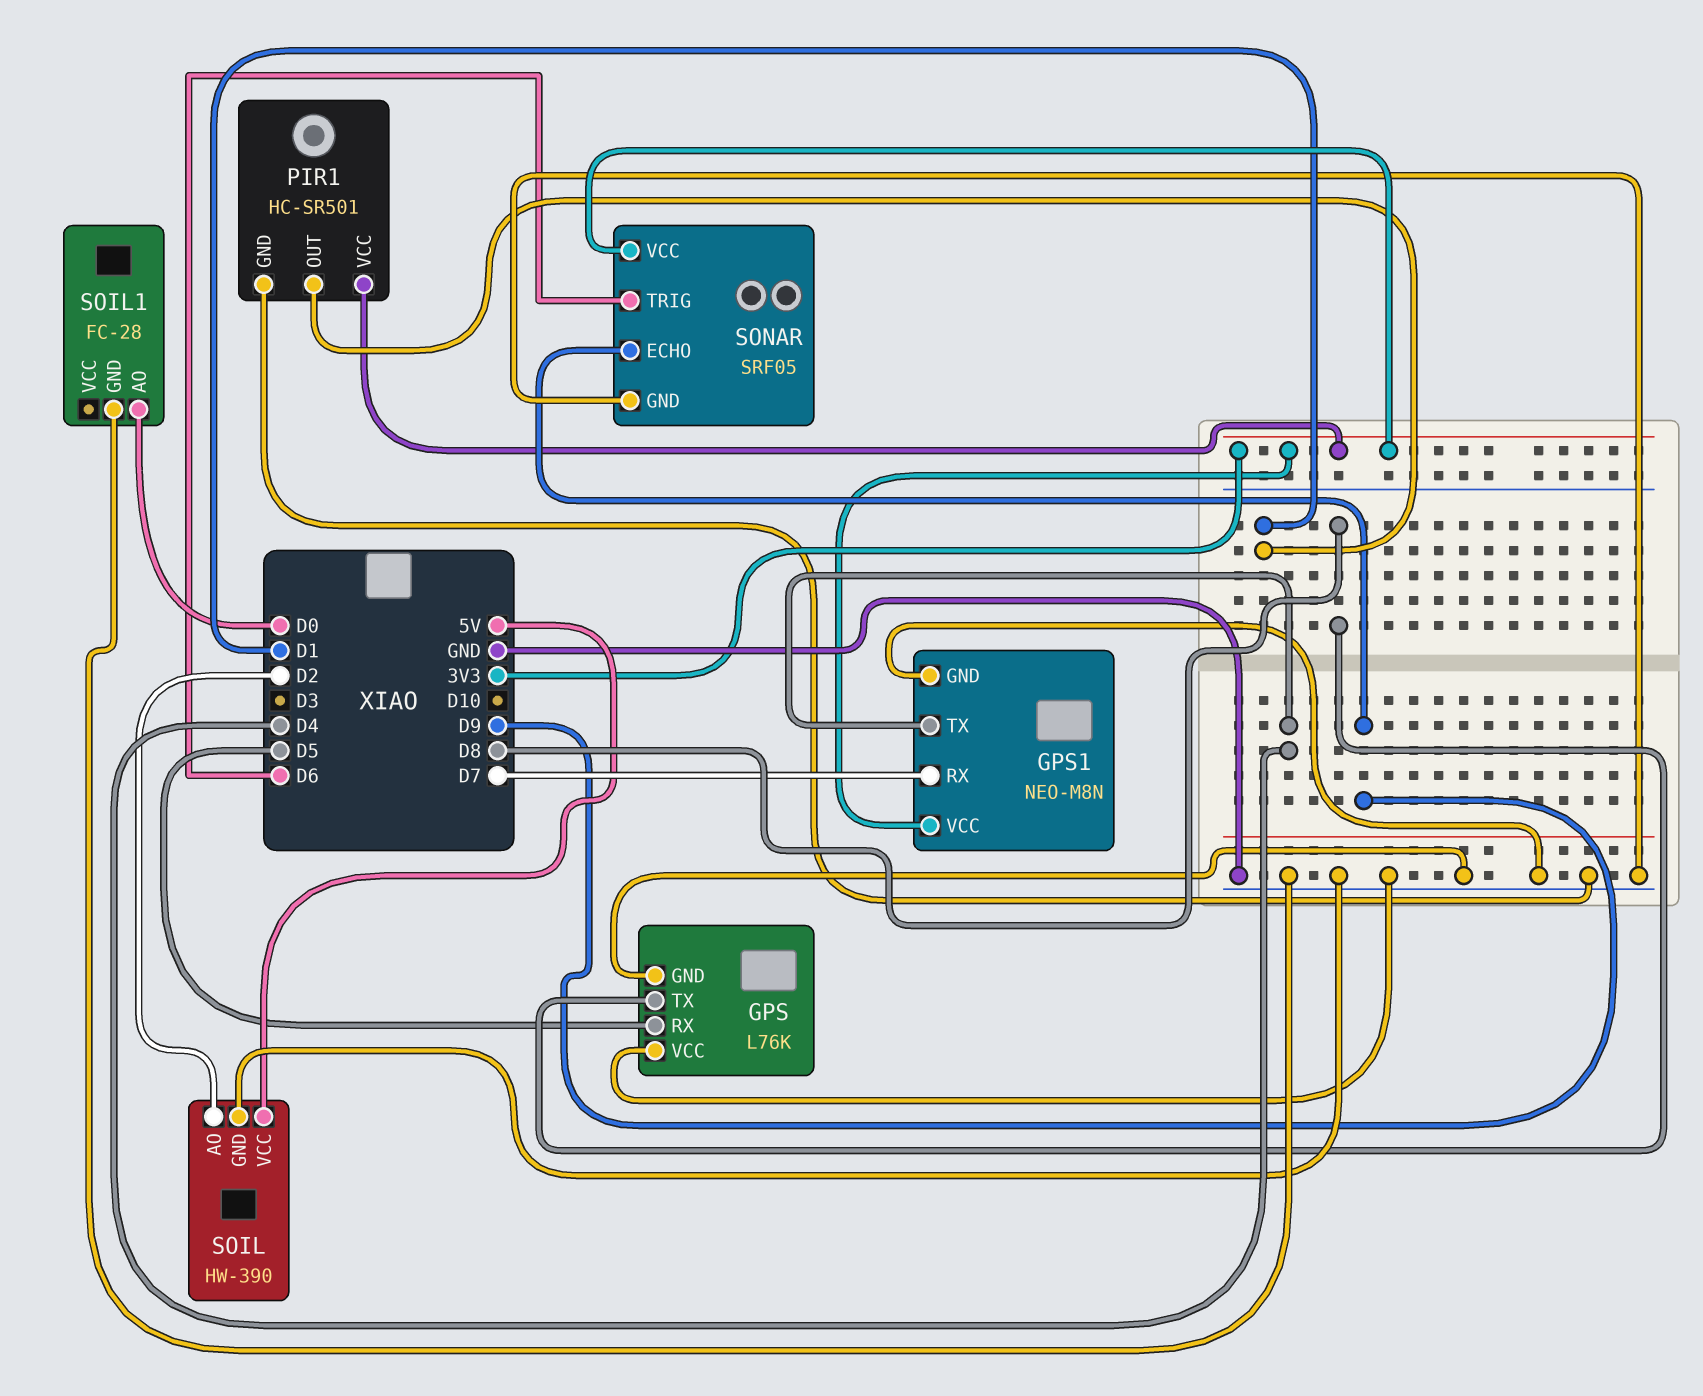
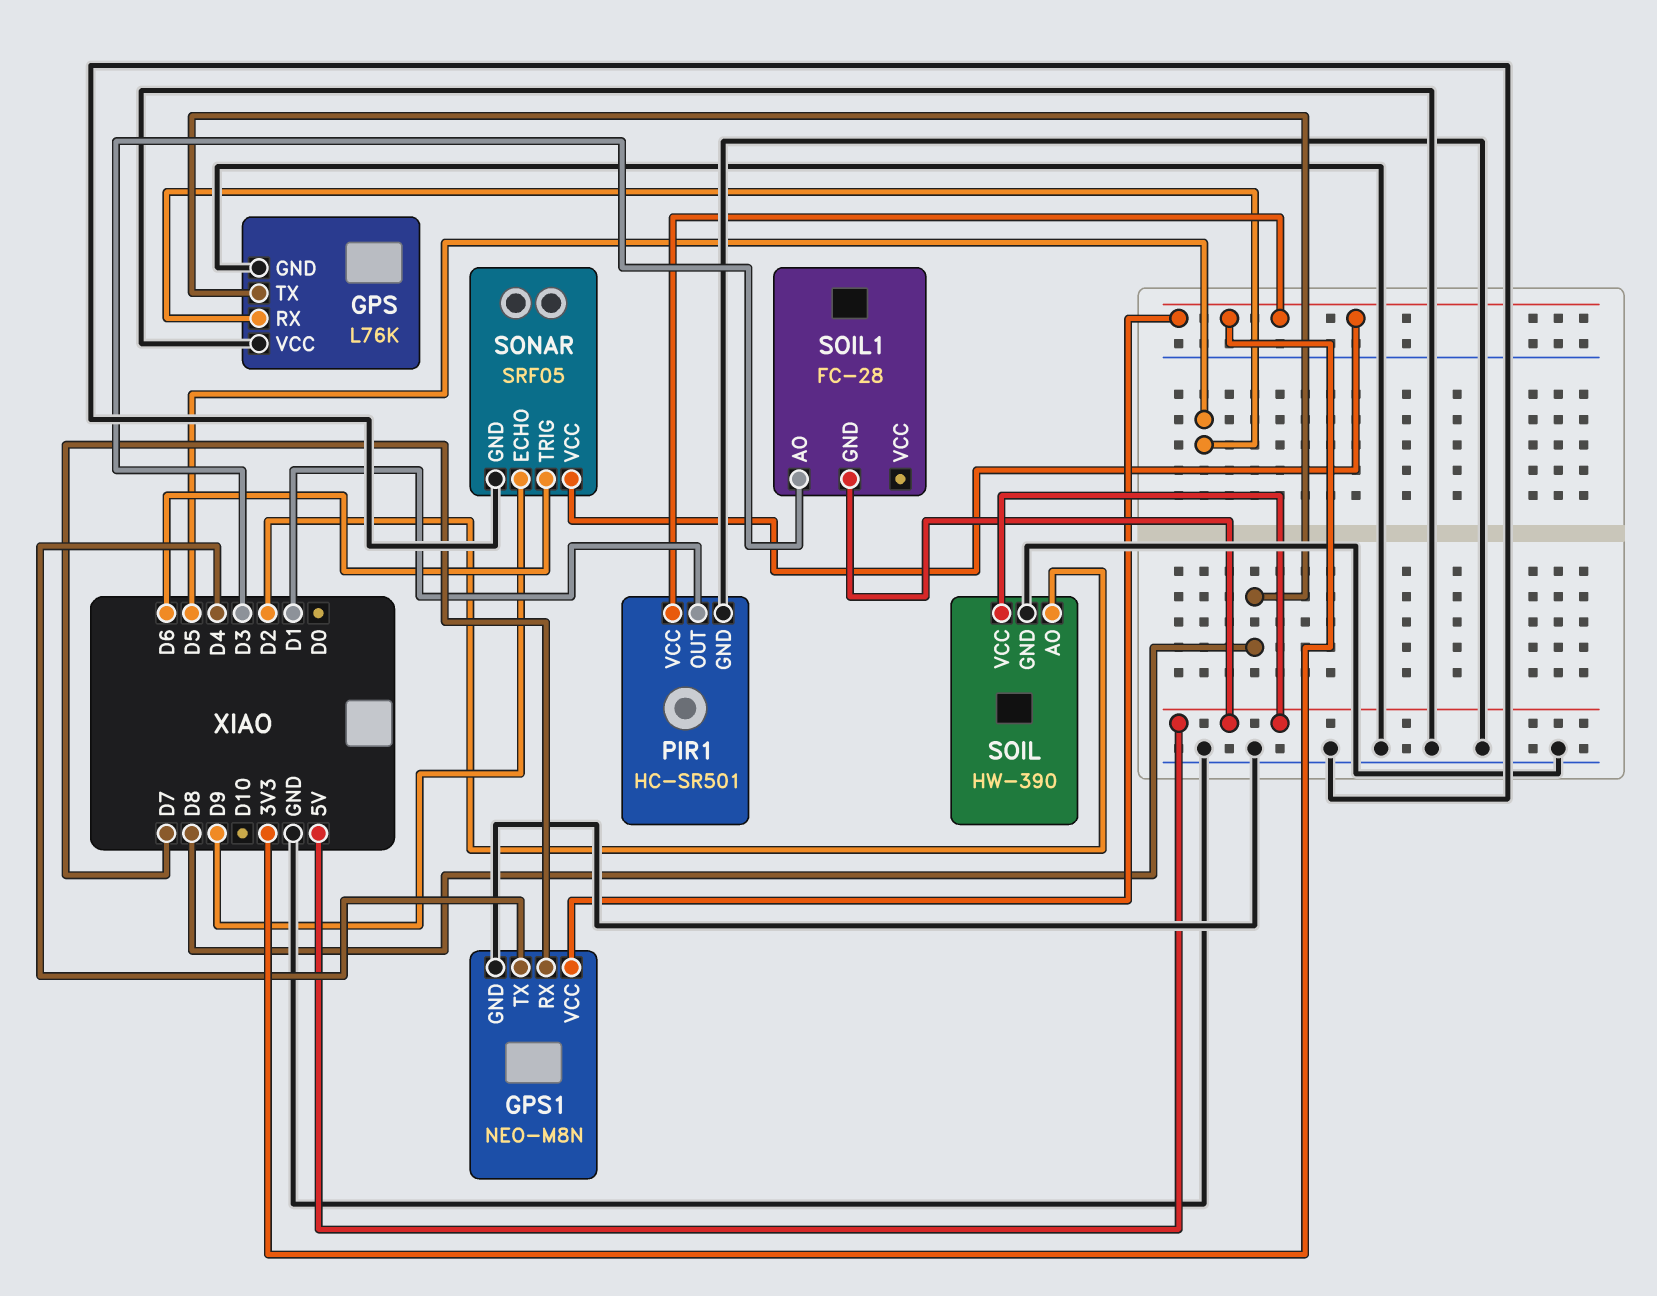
SOIL1 pin AO: D0 -> D3
SOIL1 pin GND: GND -> 5V

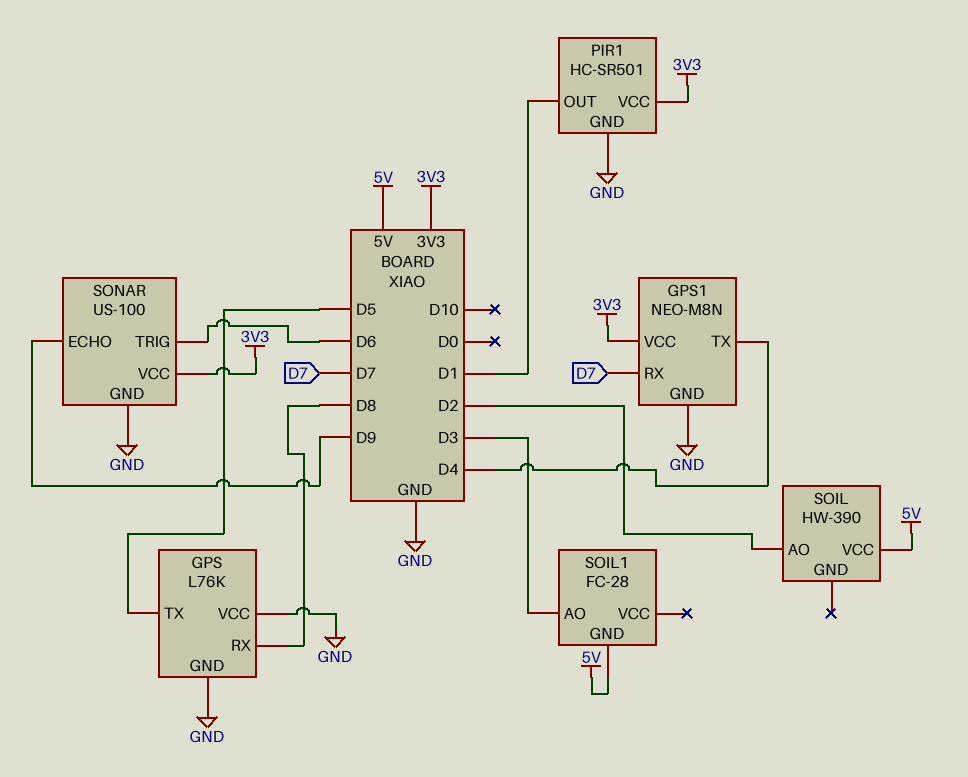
GPS pin RX: D5 -> D8
GPS pin TX: D8 -> D5
SOIL pin GND: GND -> none
SONAR: SRF05 -> US-100

